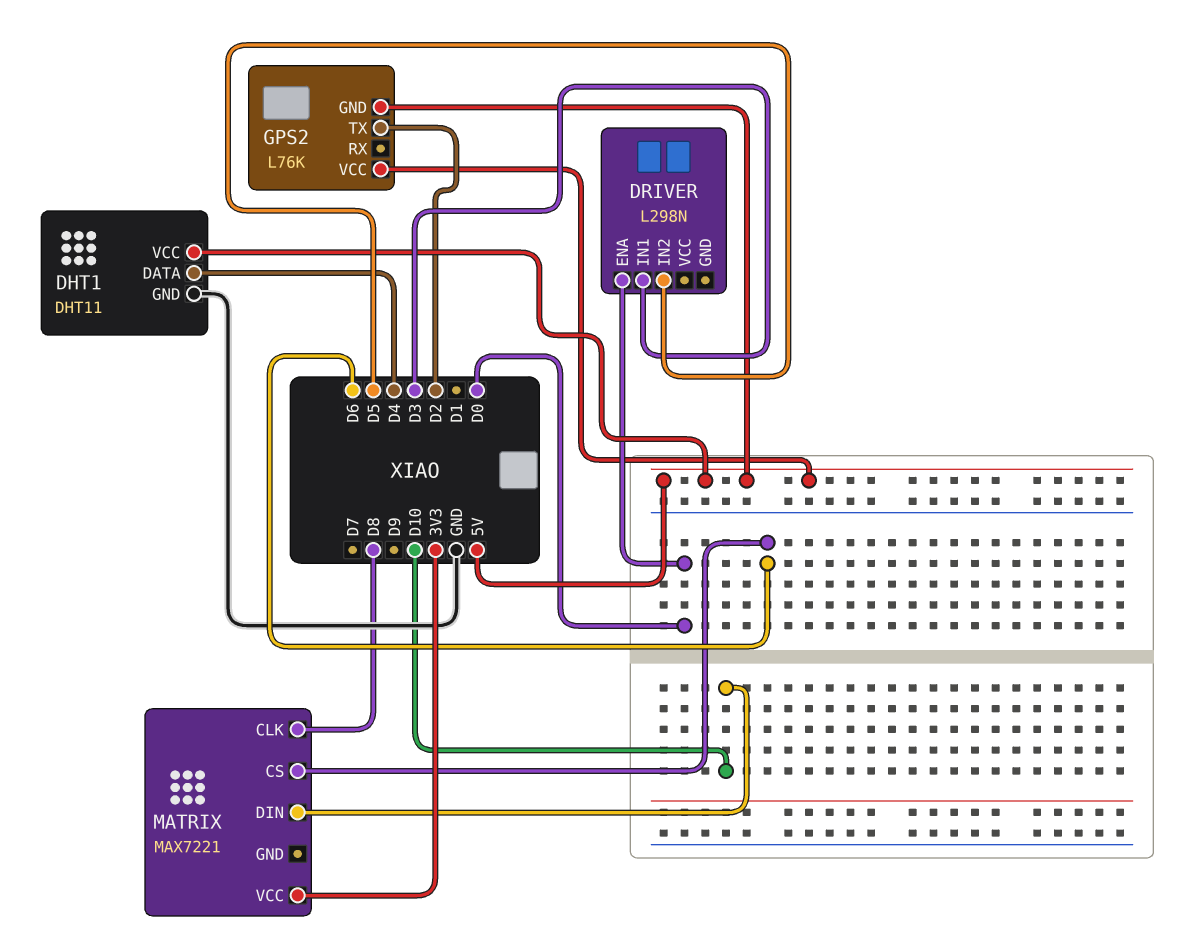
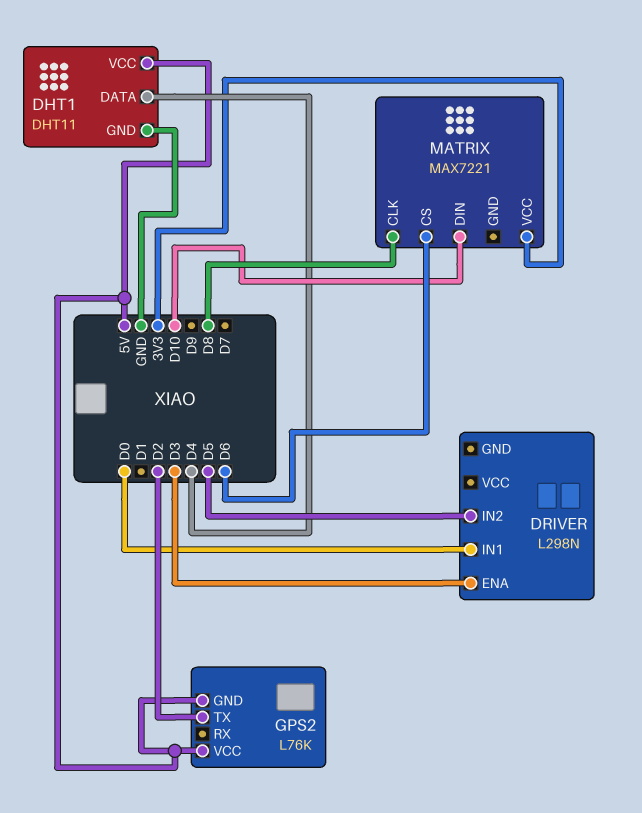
DRIVER pin ENA: D0 -> D3
DRIVER pin IN1: D3 -> D0

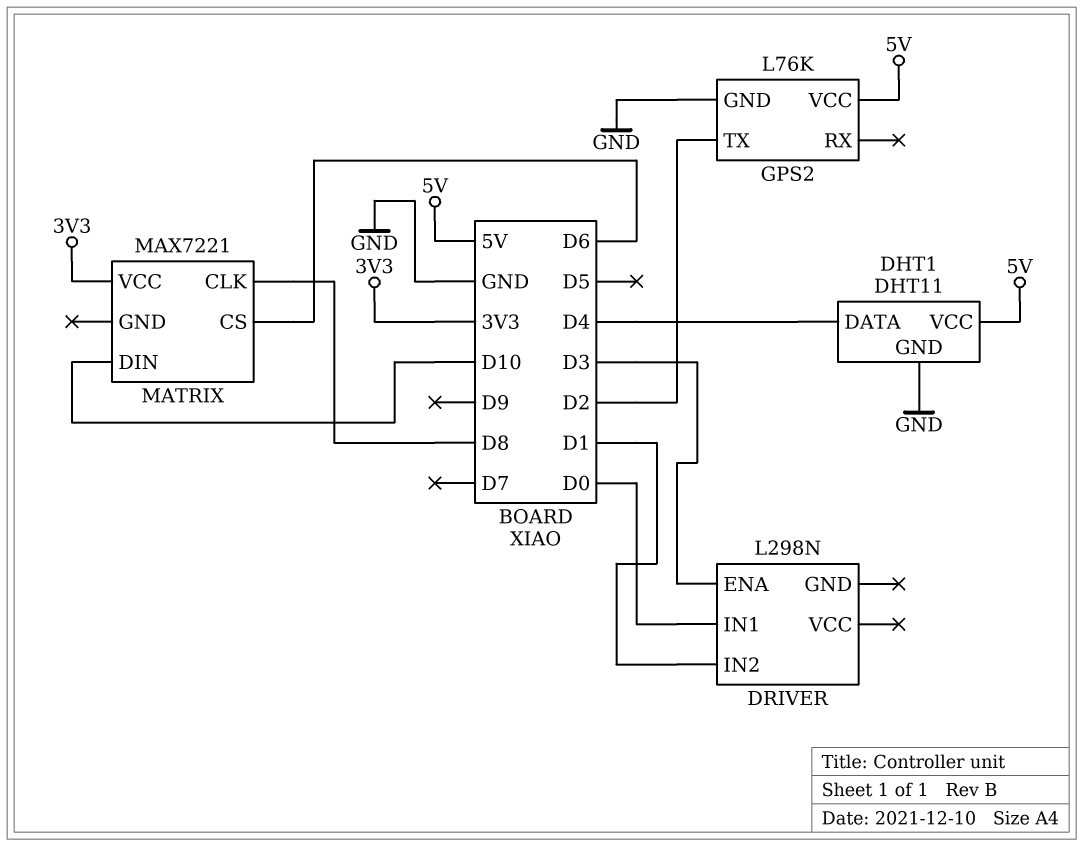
DRIVER pin IN2: D5 -> D1
GPS2 pin GND: 5V -> GND

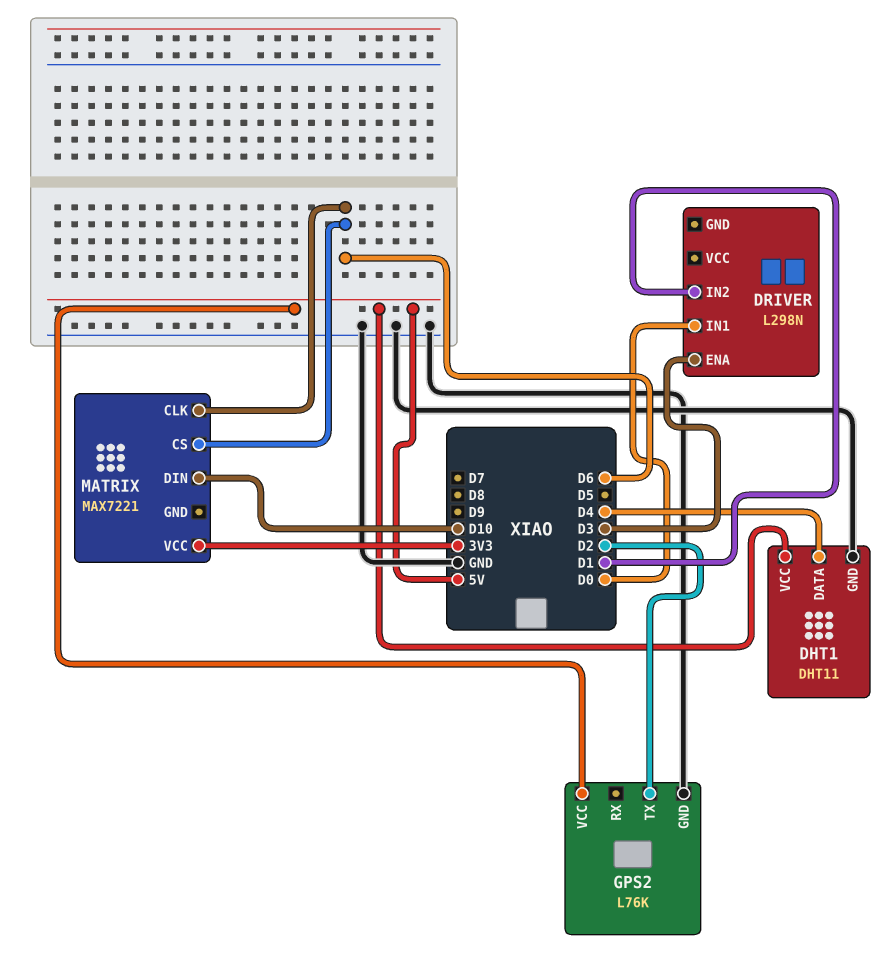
MATRIX pin CLK: D8 -> D6

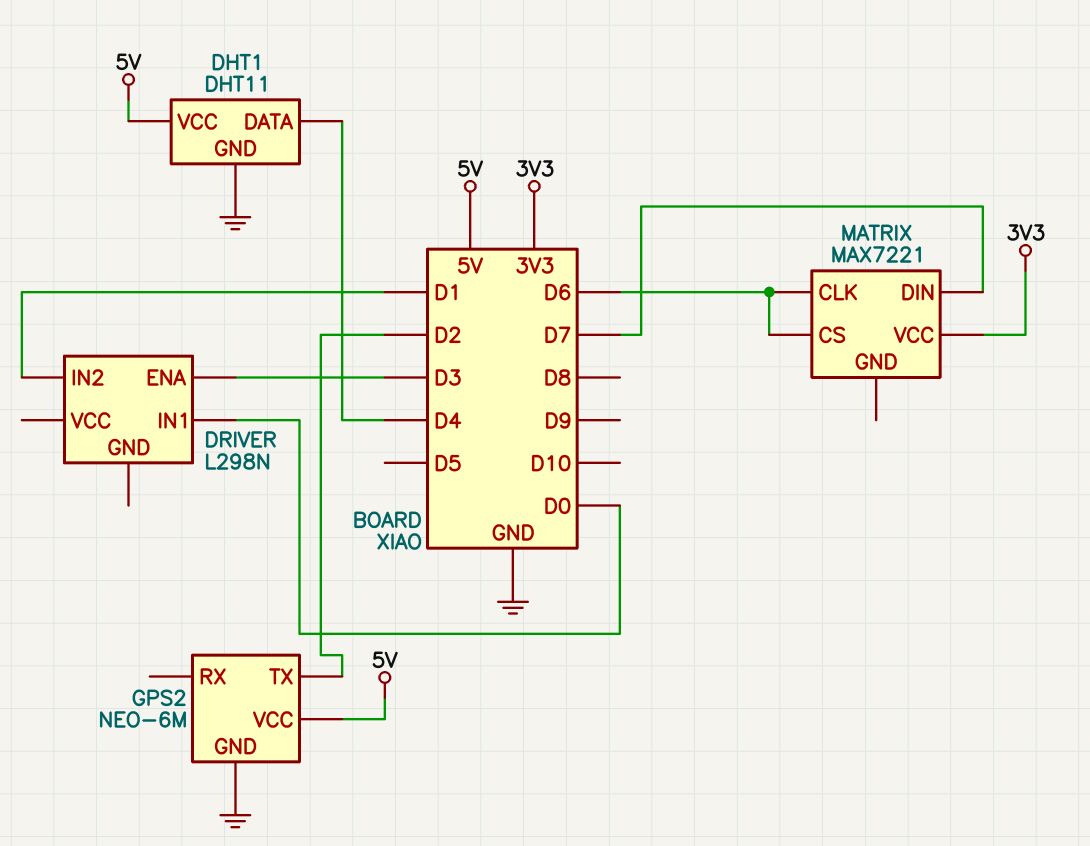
GPS2: L76K -> NEO-6M
MATRIX pin DIN: D10 -> D7

